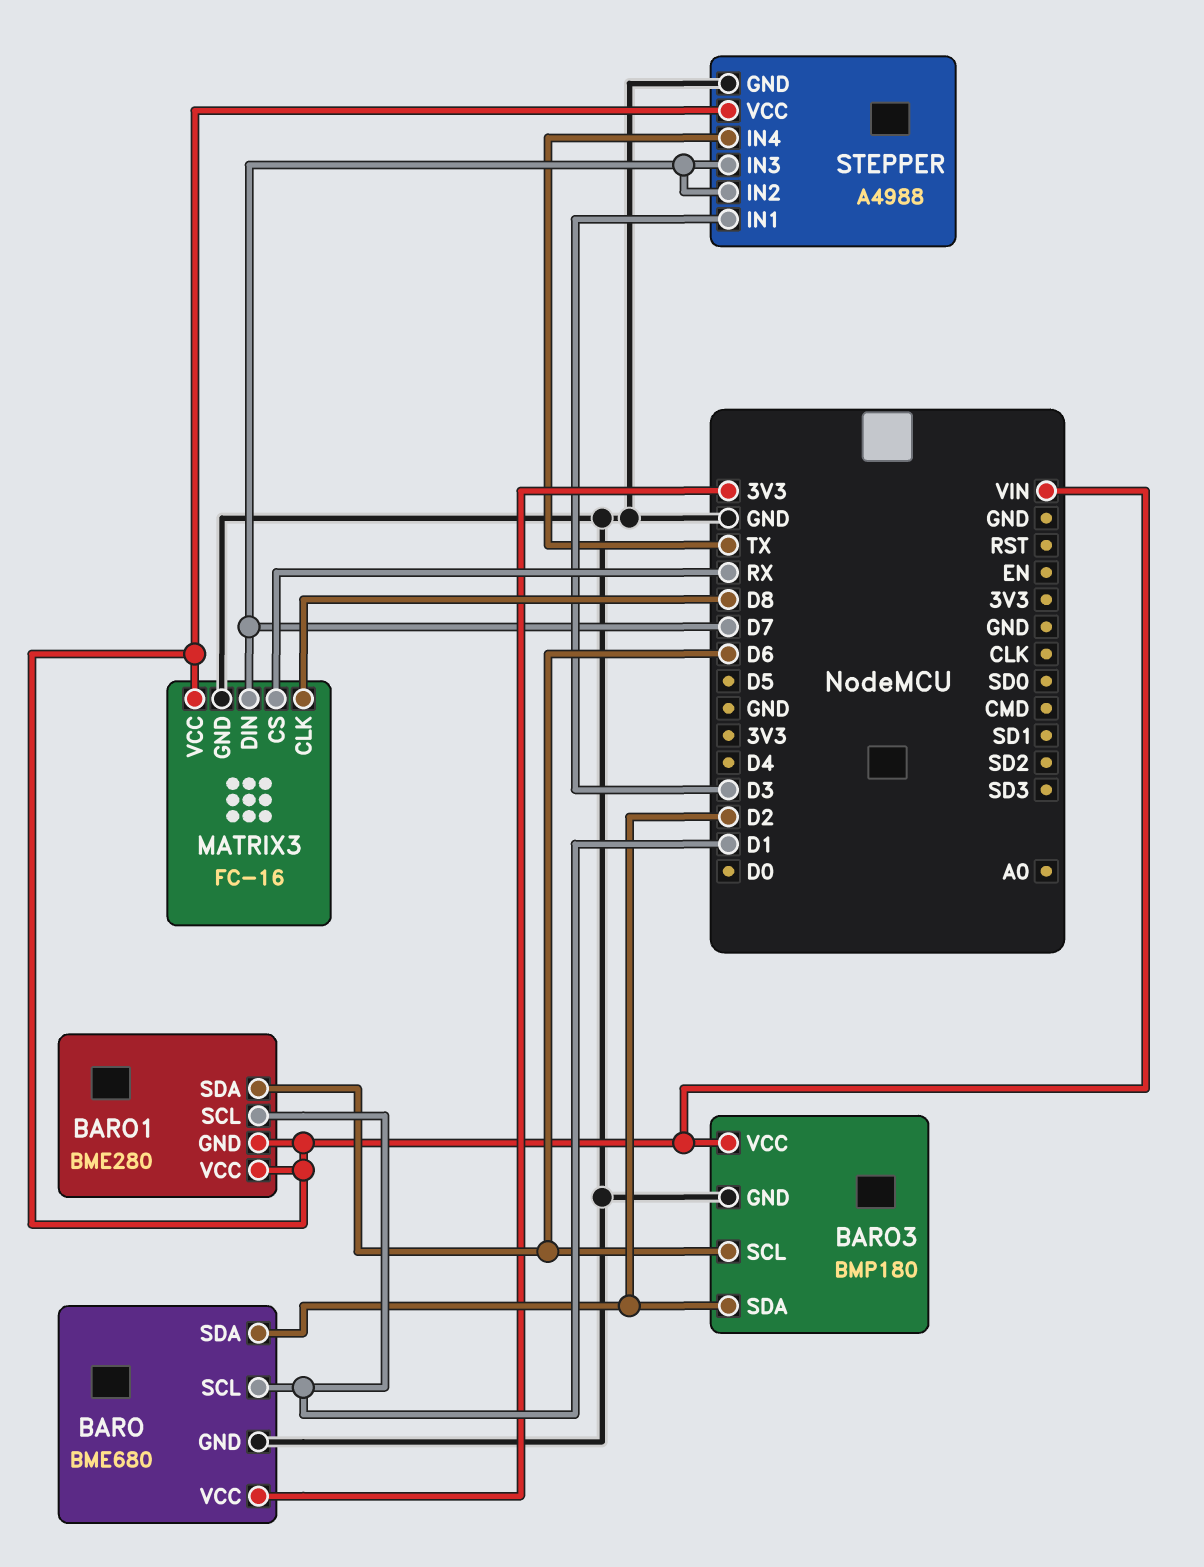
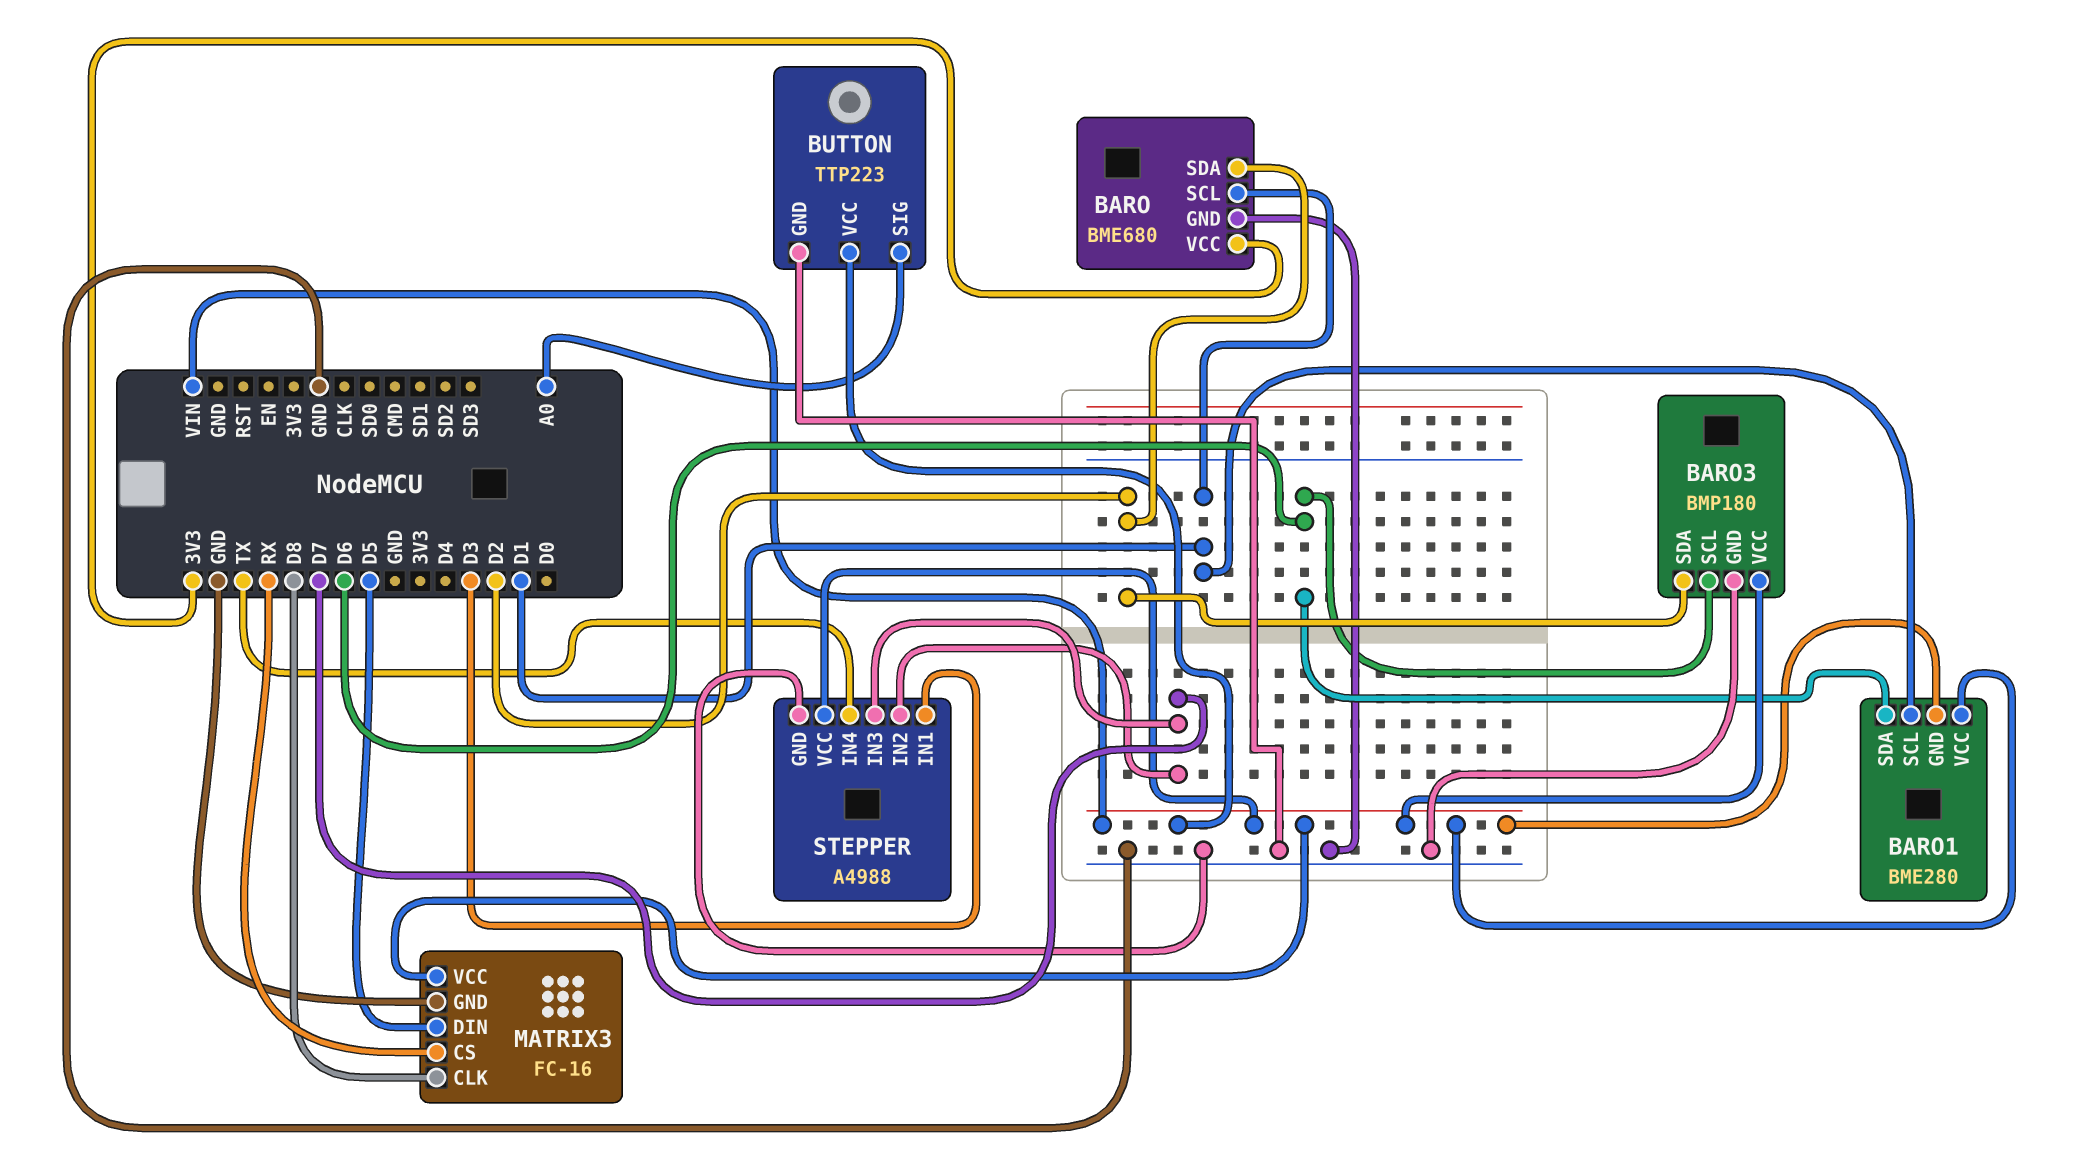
BUTTON: none -> TTP223
BUTTON pin GND: none -> GND
BUTTON pin SIG: none -> A0
BUTTON pin VCC: none -> VIN
MATRIX3 pin DIN: D7 -> D5

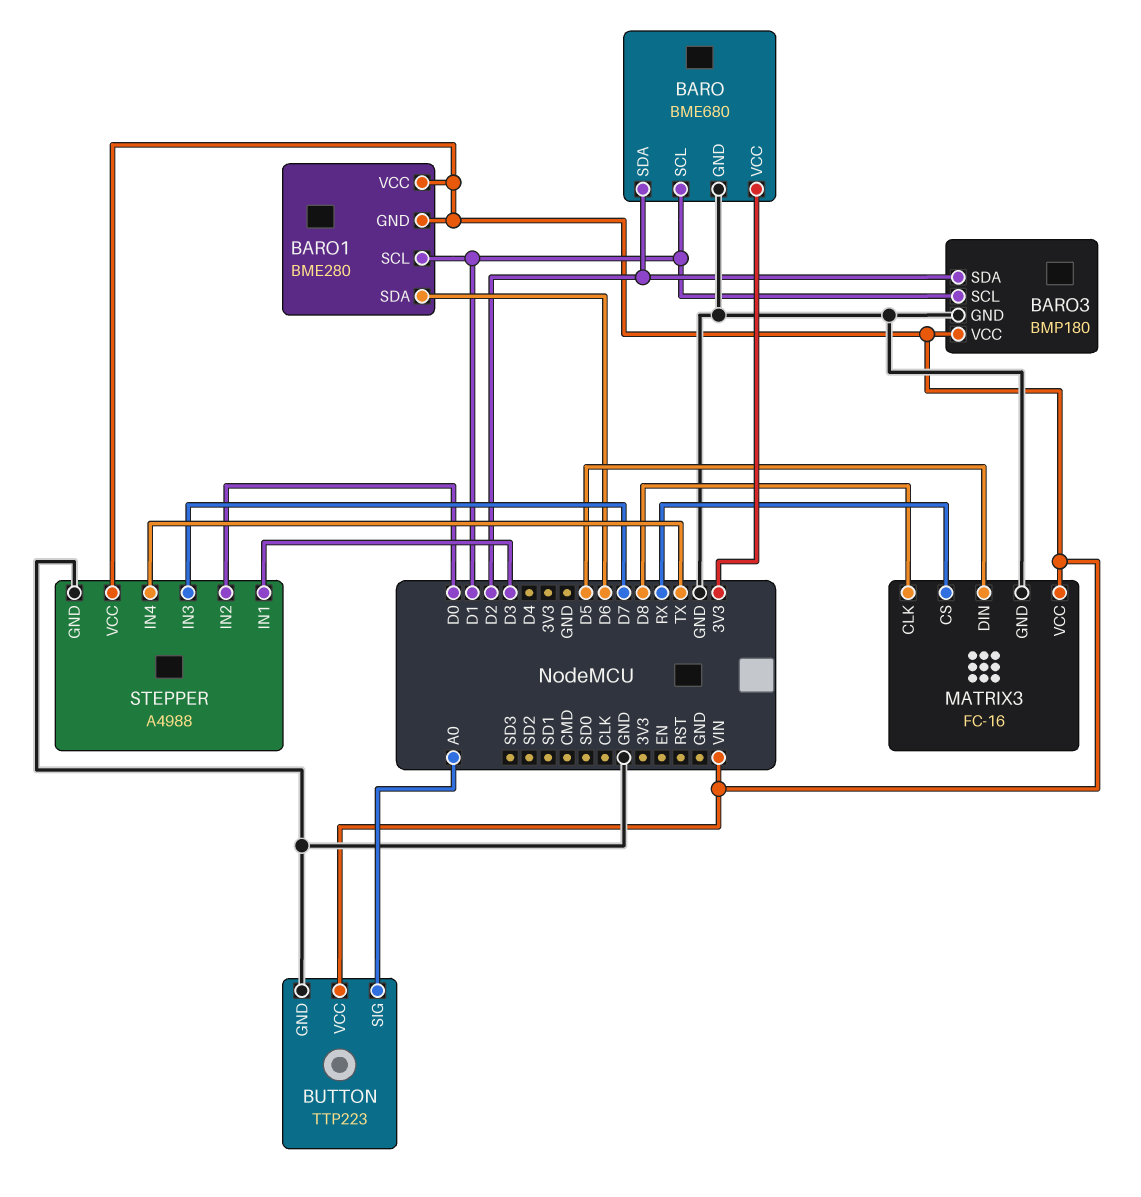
BARO3 pin SCL: D6 -> D1
STEPPER pin IN2: D7 -> D0

